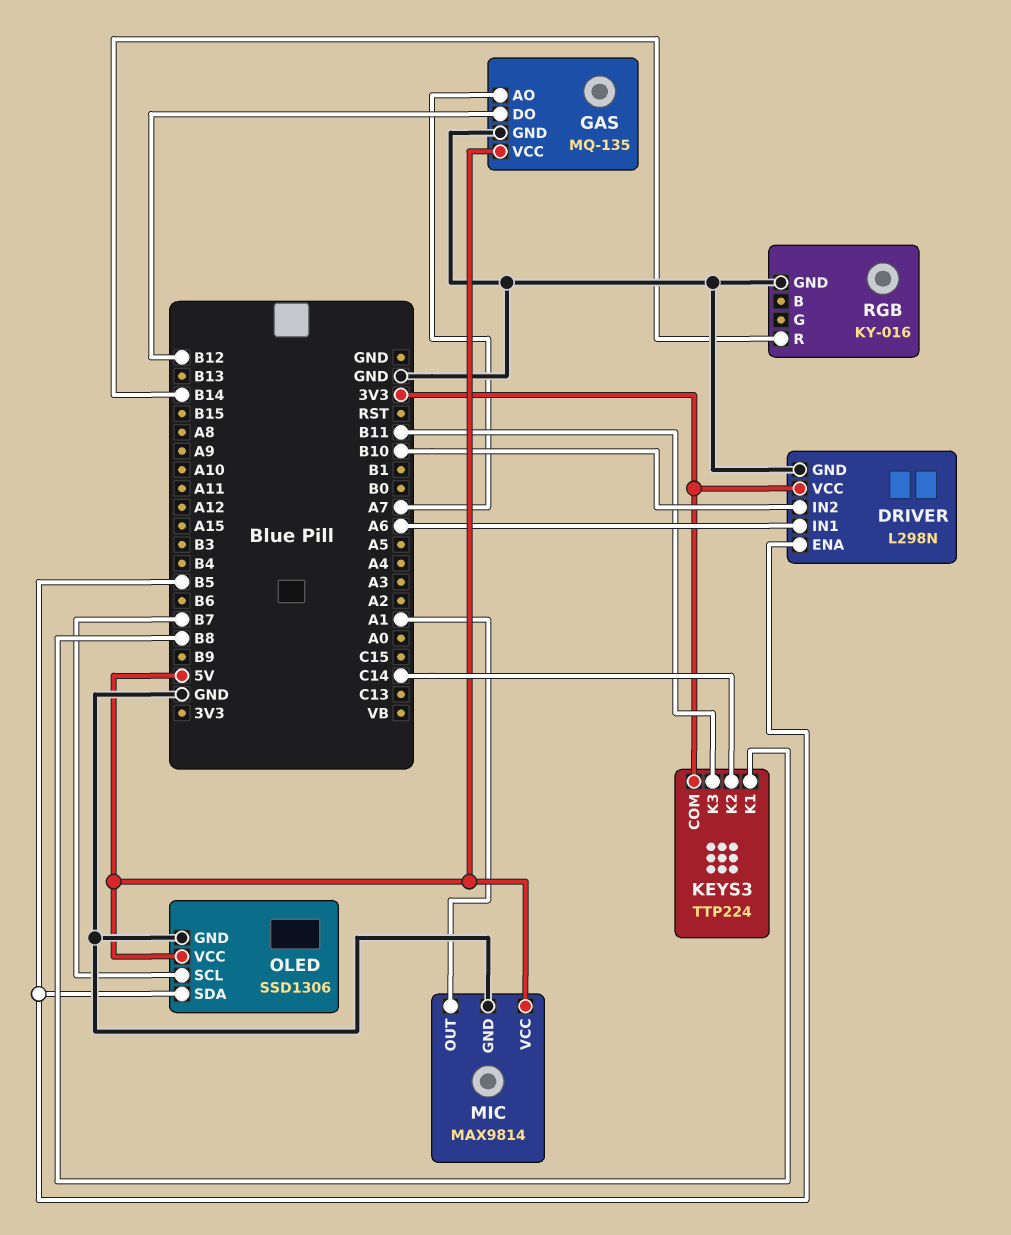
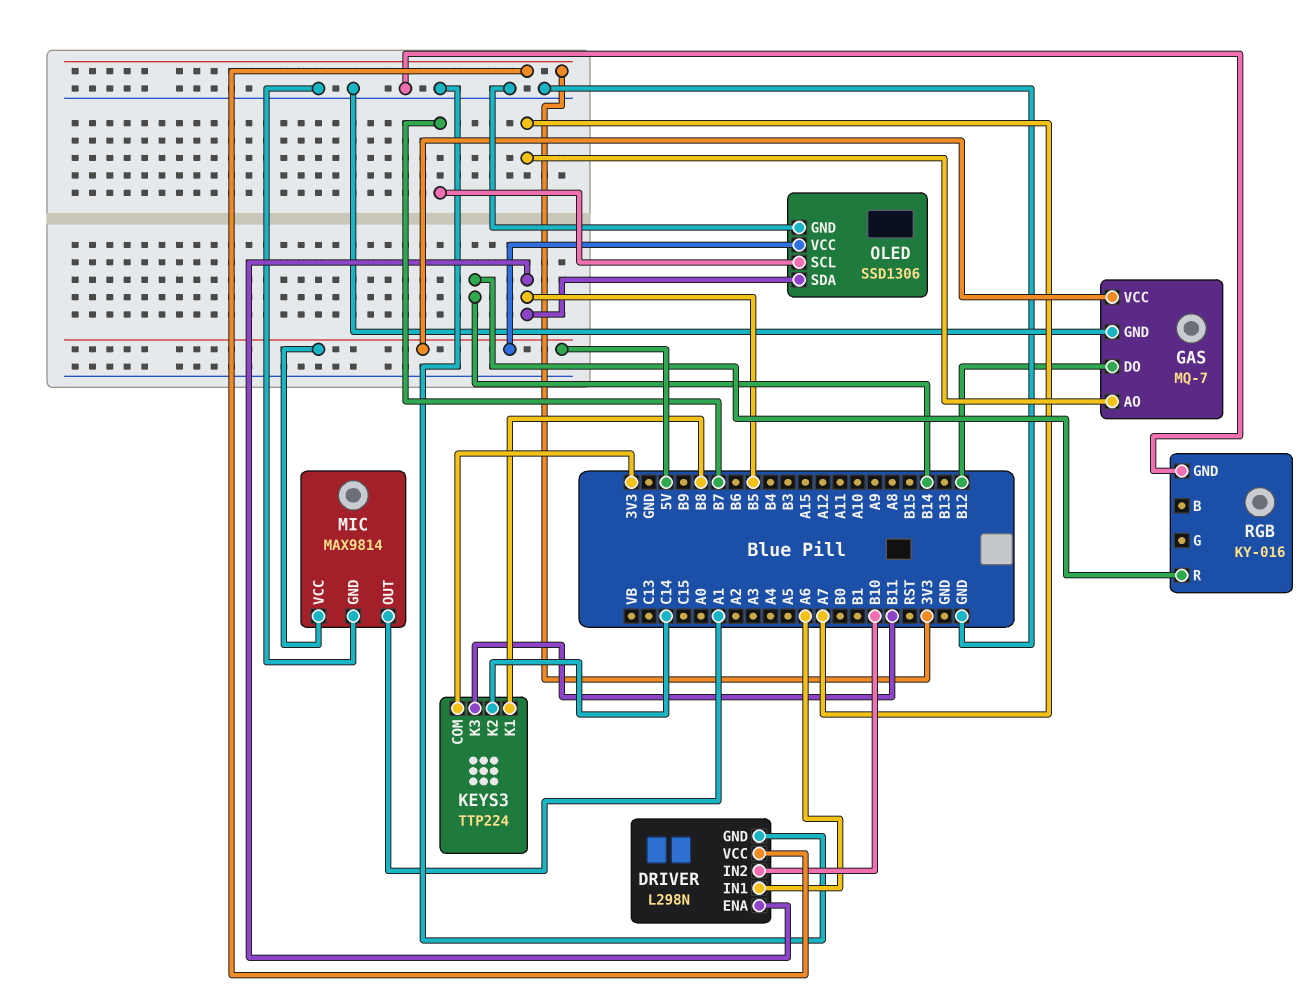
GAS: MQ-135 -> MQ-7

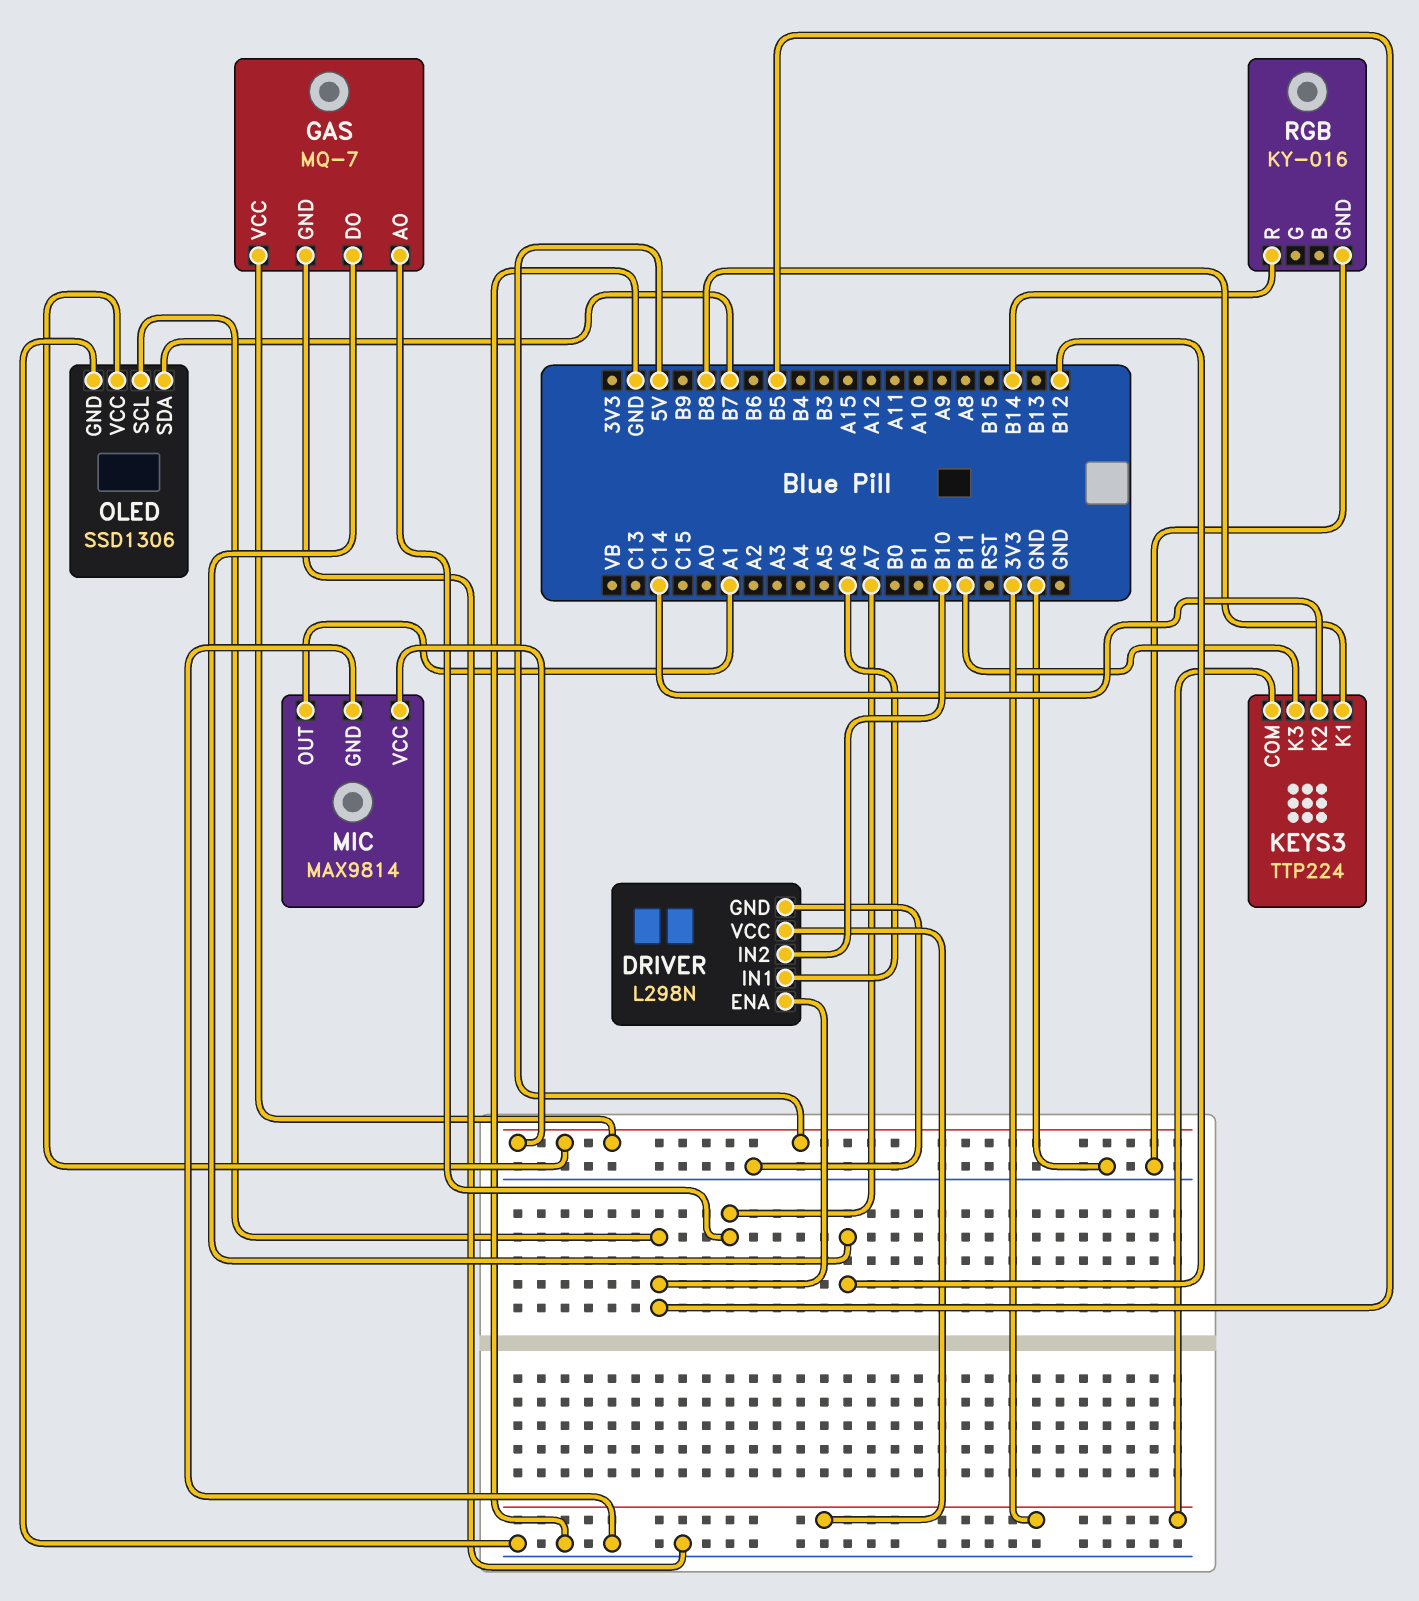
OLED pin SCL: B7 -> B5
OLED pin SDA: B5 -> B7

